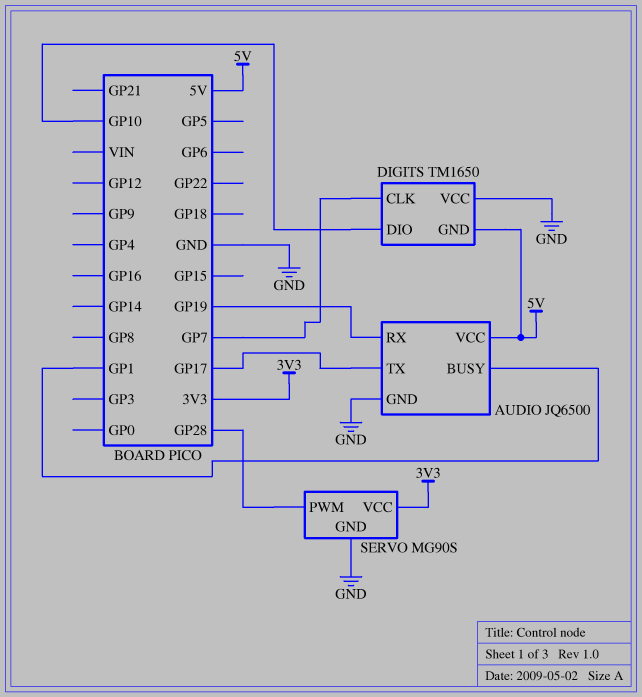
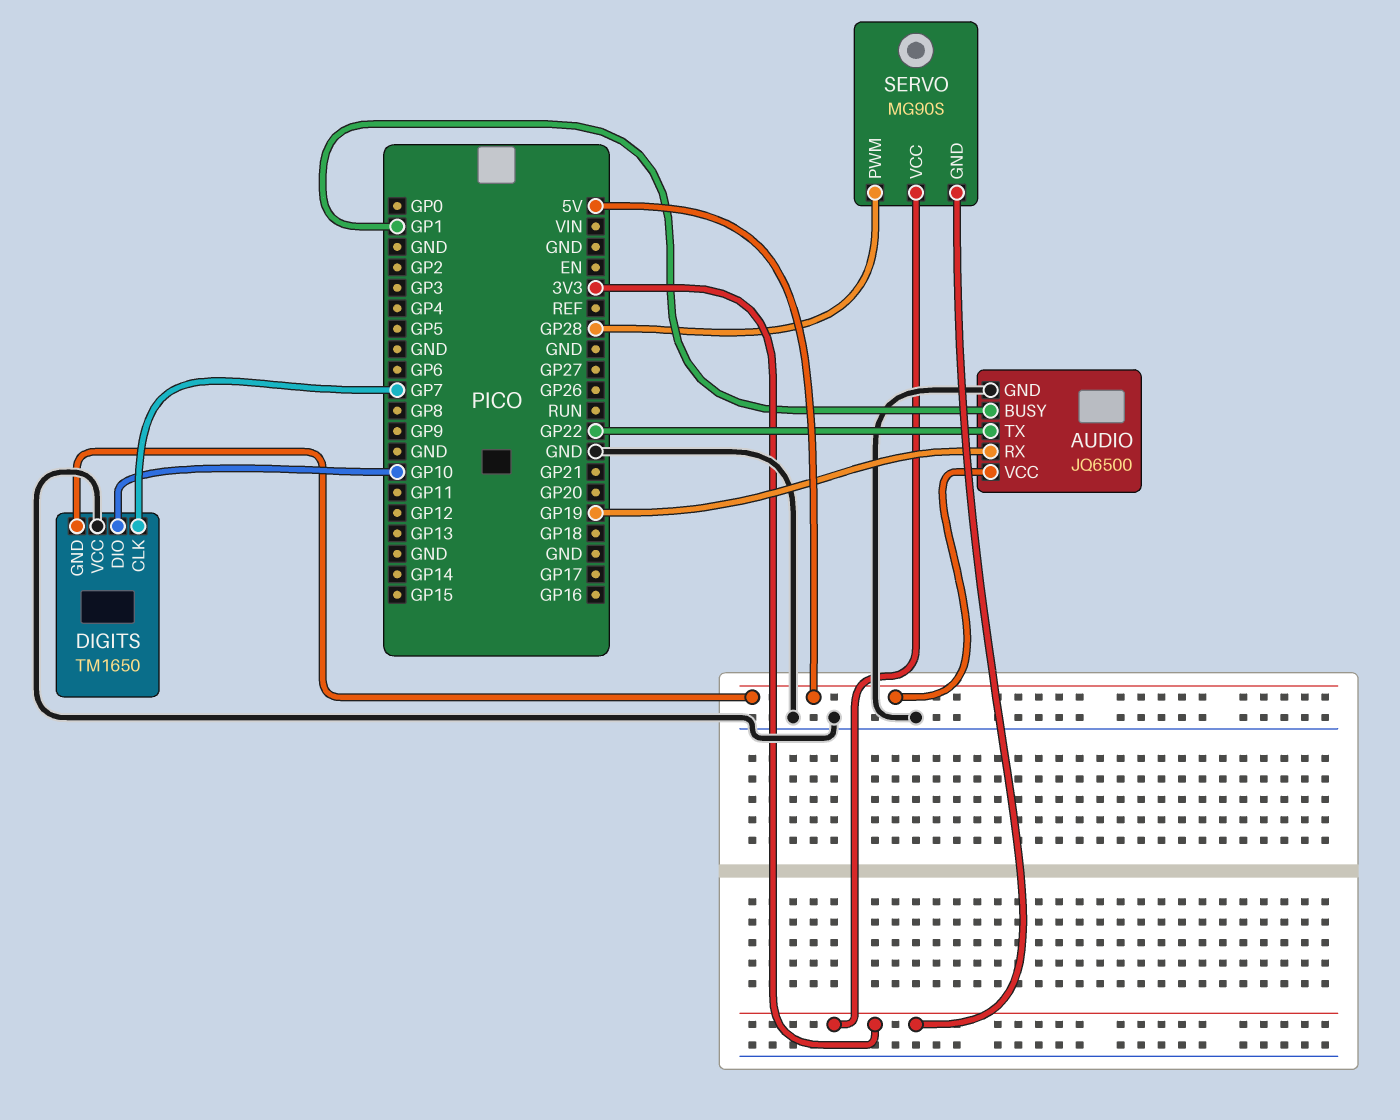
AUDIO pin TX: GP17 -> GP22
SERVO pin GND: GND -> 3V3

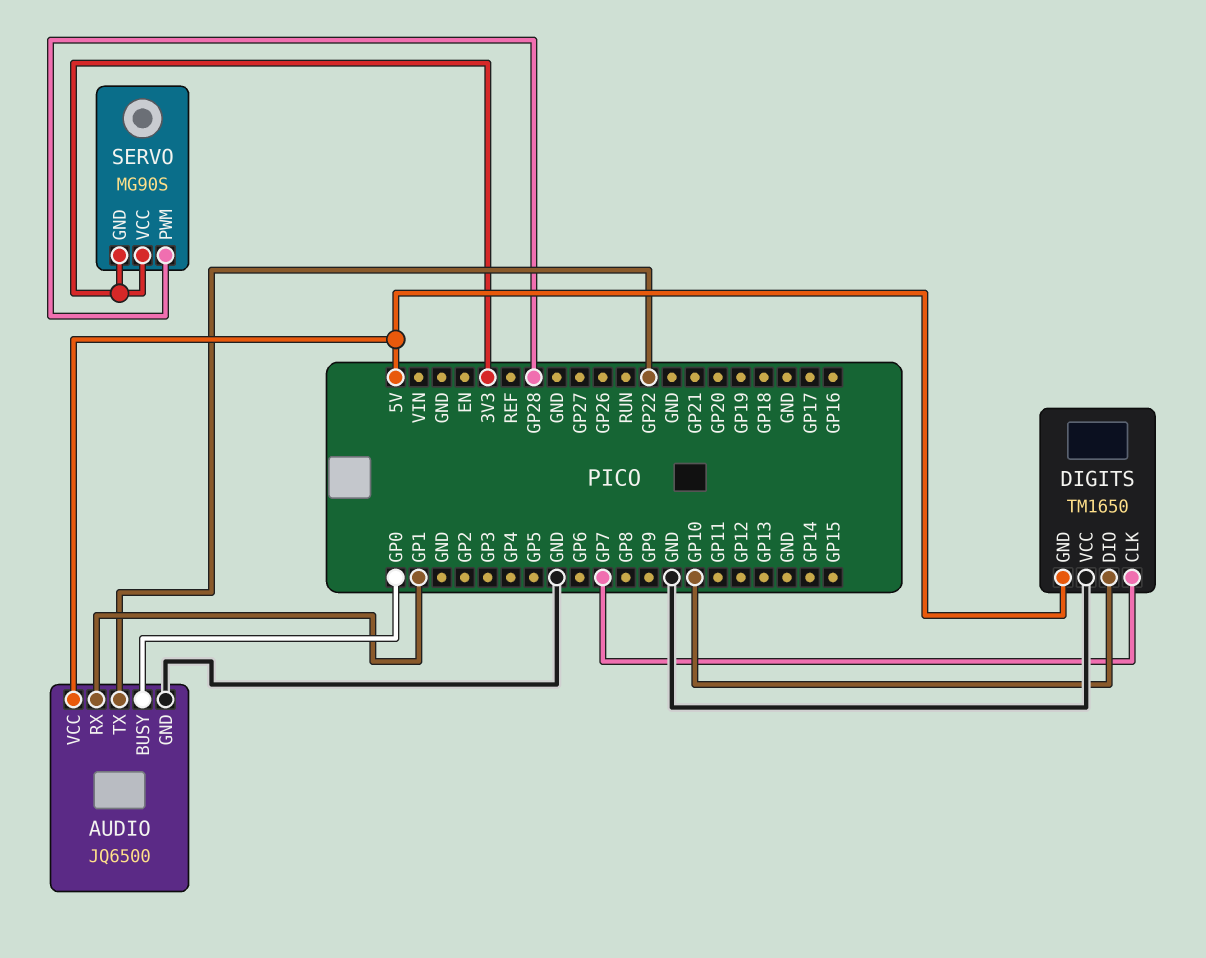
AUDIO pin BUSY: GP1 -> GP0
AUDIO pin RX: GP19 -> GP1

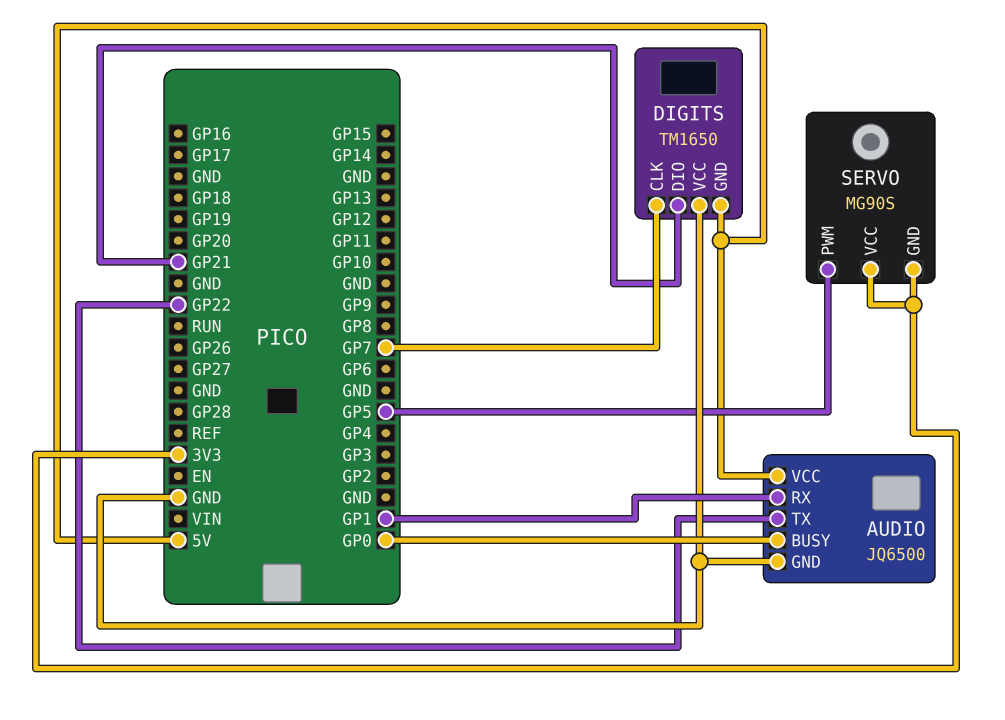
DIGITS pin DIO: GP10 -> GP21
SERVO pin PWM: GP28 -> GP5

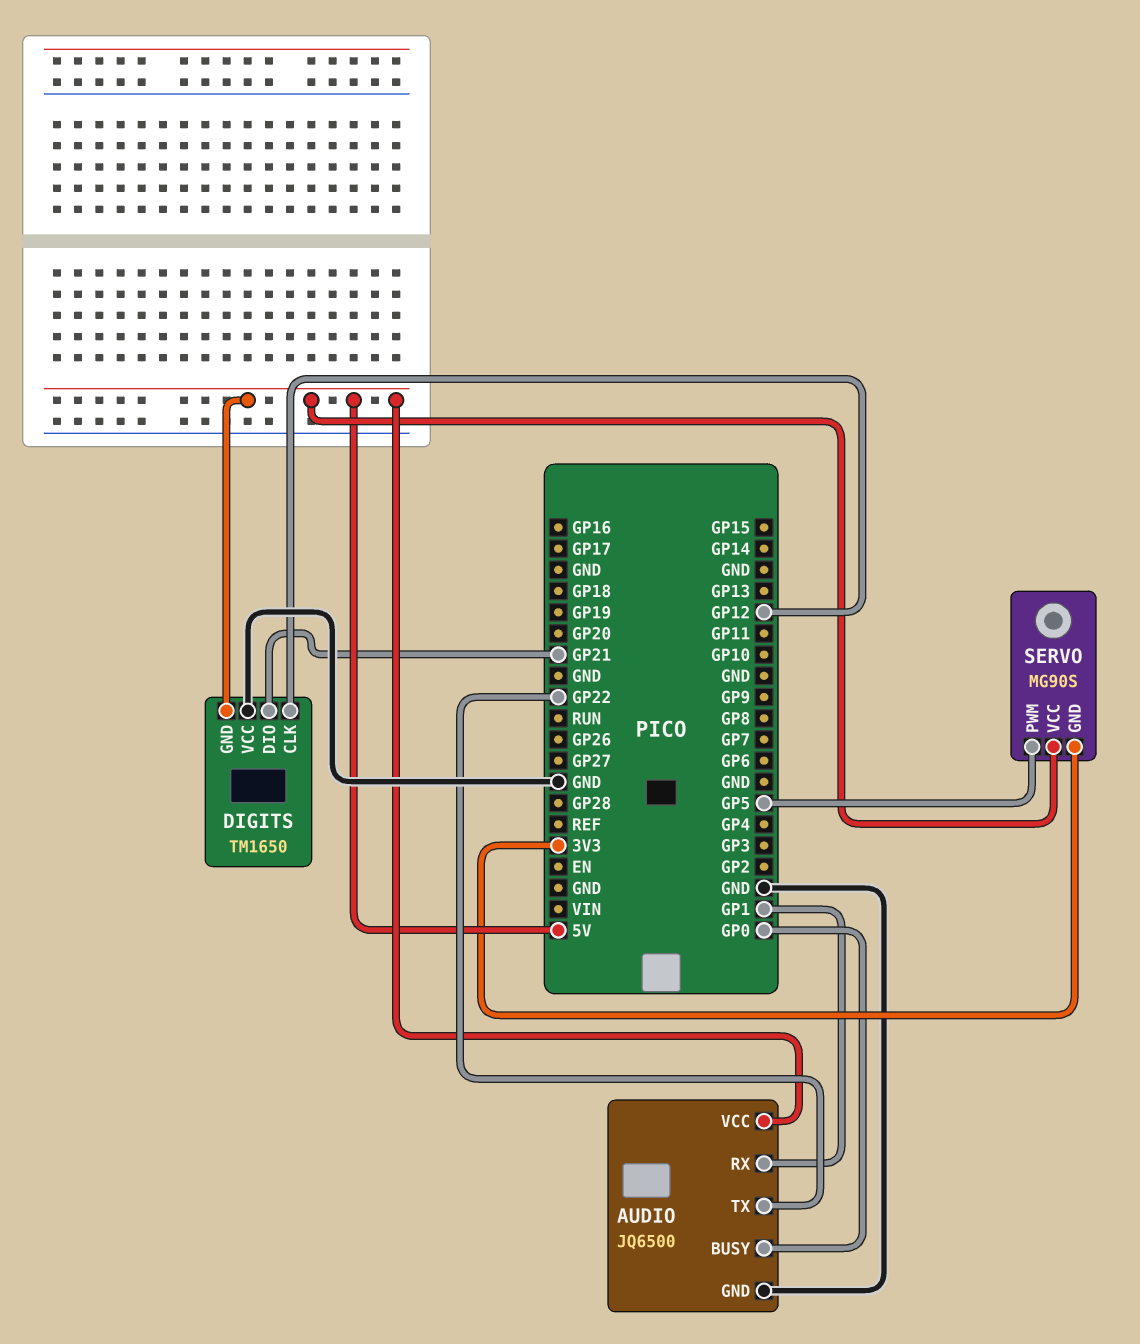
DIGITS pin CLK: GP7 -> GP12
SERVO pin VCC: 3V3 -> 5V

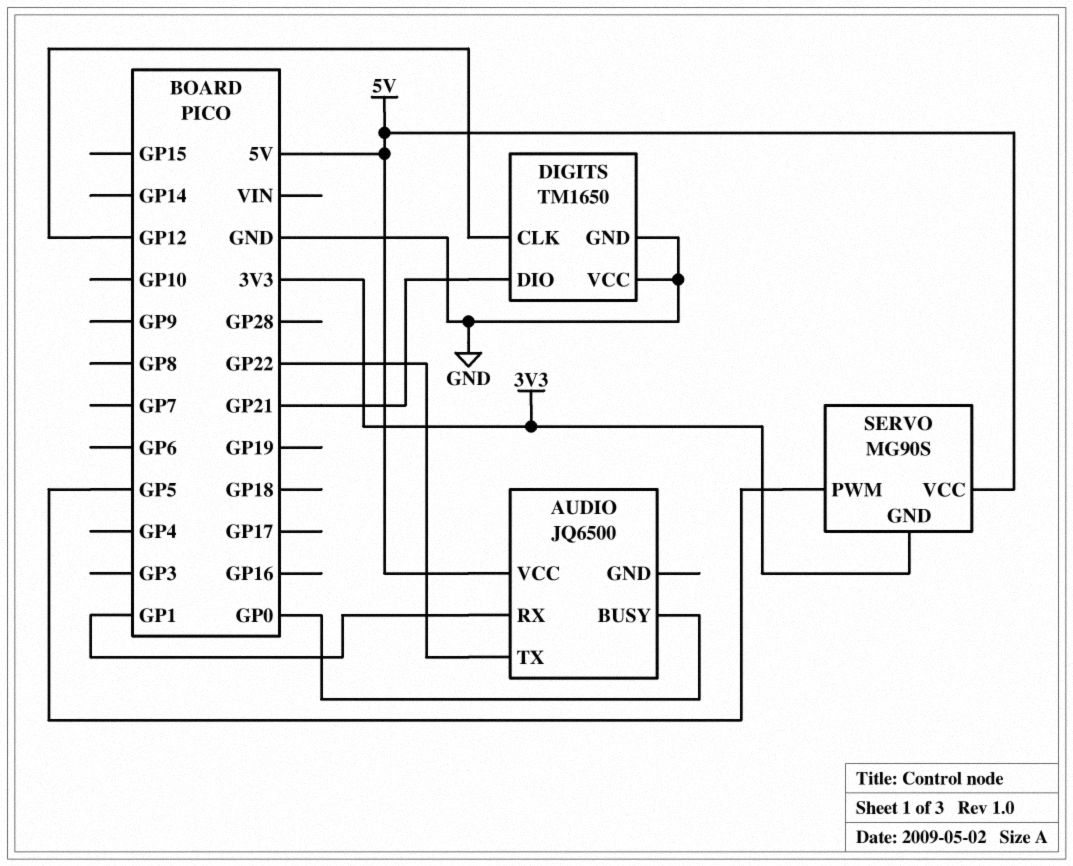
AUDIO pin GND: GND -> none
DIGITS pin GND: 5V -> GND

